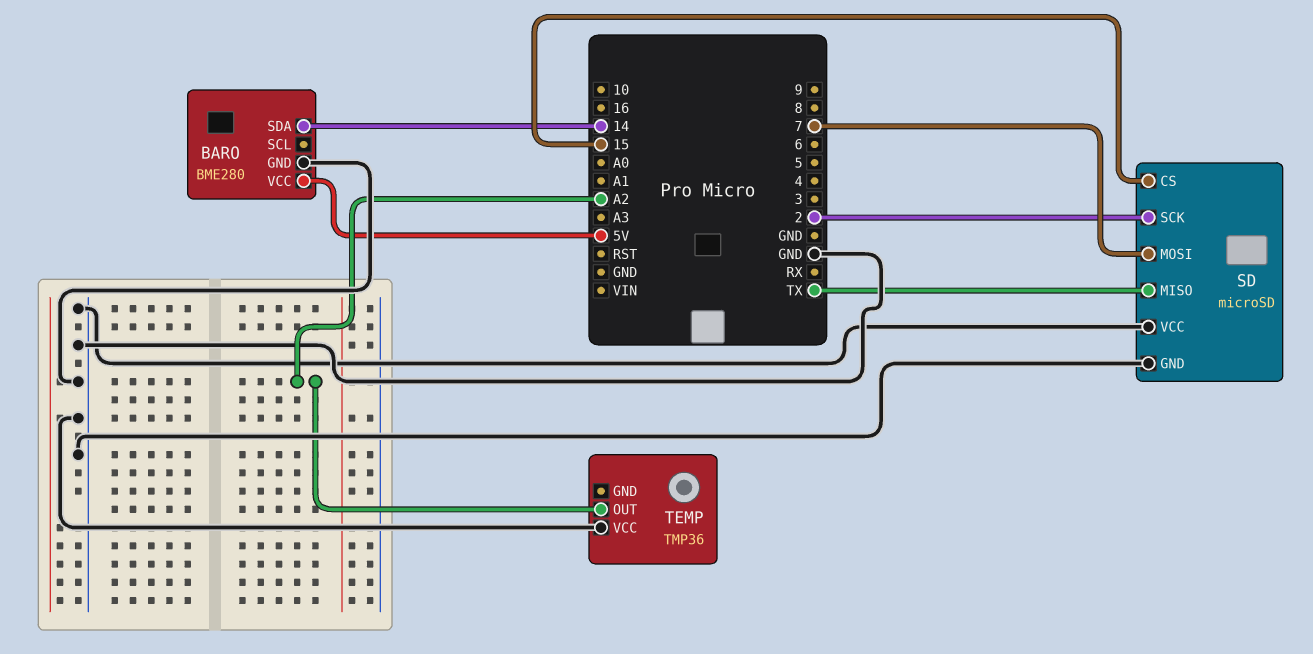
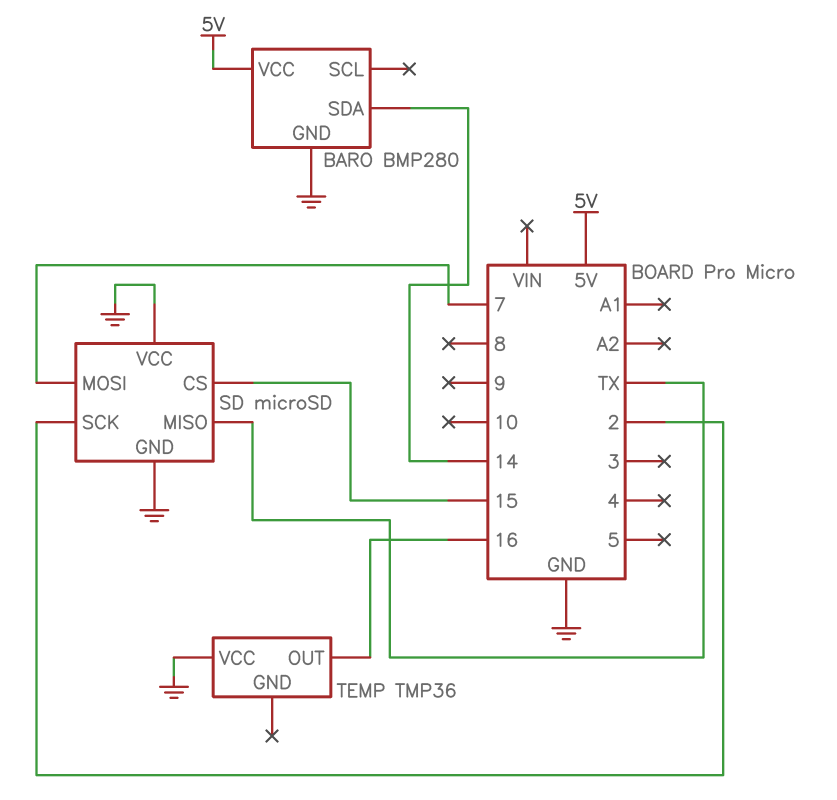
BARO: BME280 -> BMP280
TEMP pin OUT: A2 -> 16

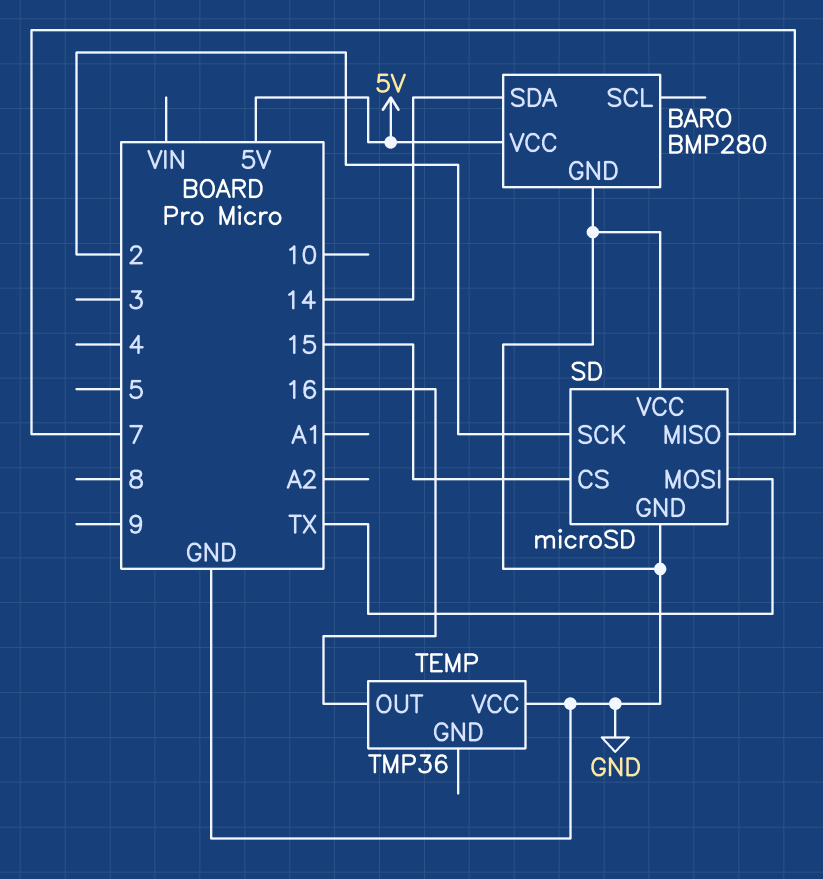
SD pin MISO: TX -> 7
SD pin MOSI: 7 -> TX

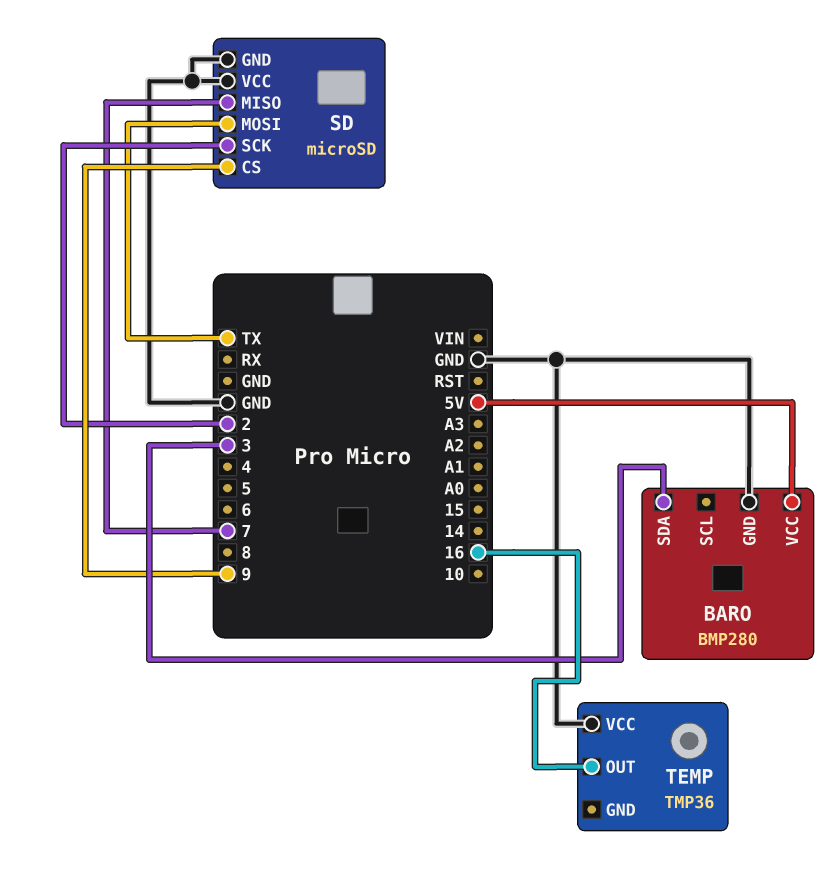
BARO pin SDA: 14 -> 3
SD pin CS: 15 -> 9

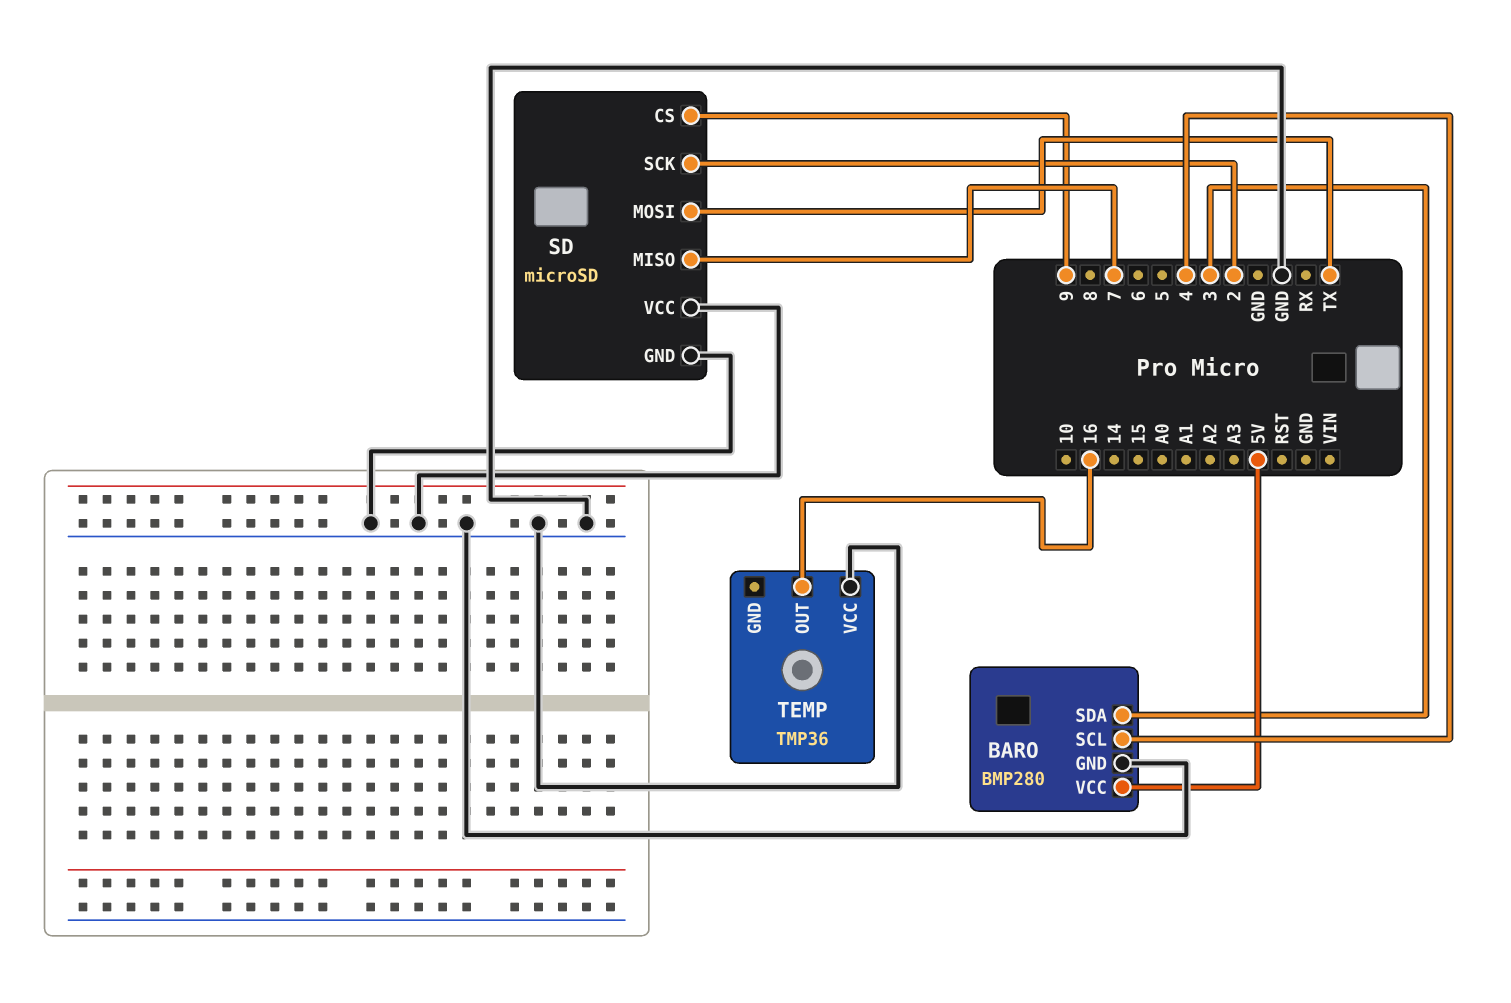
BARO pin SCL: none -> 4

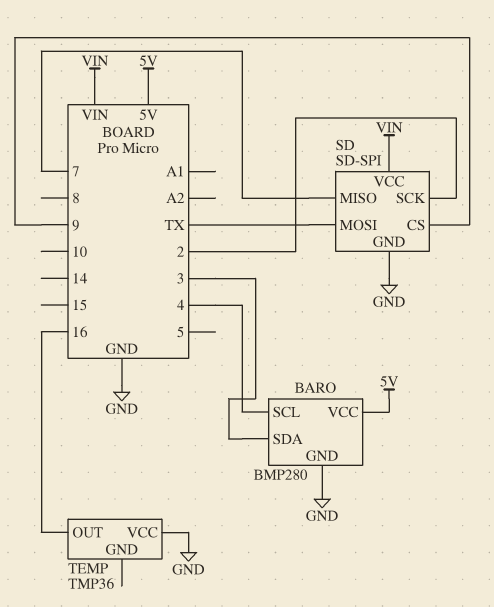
SD: microSD -> SD-SPI
SD pin VCC: GND -> VIN

